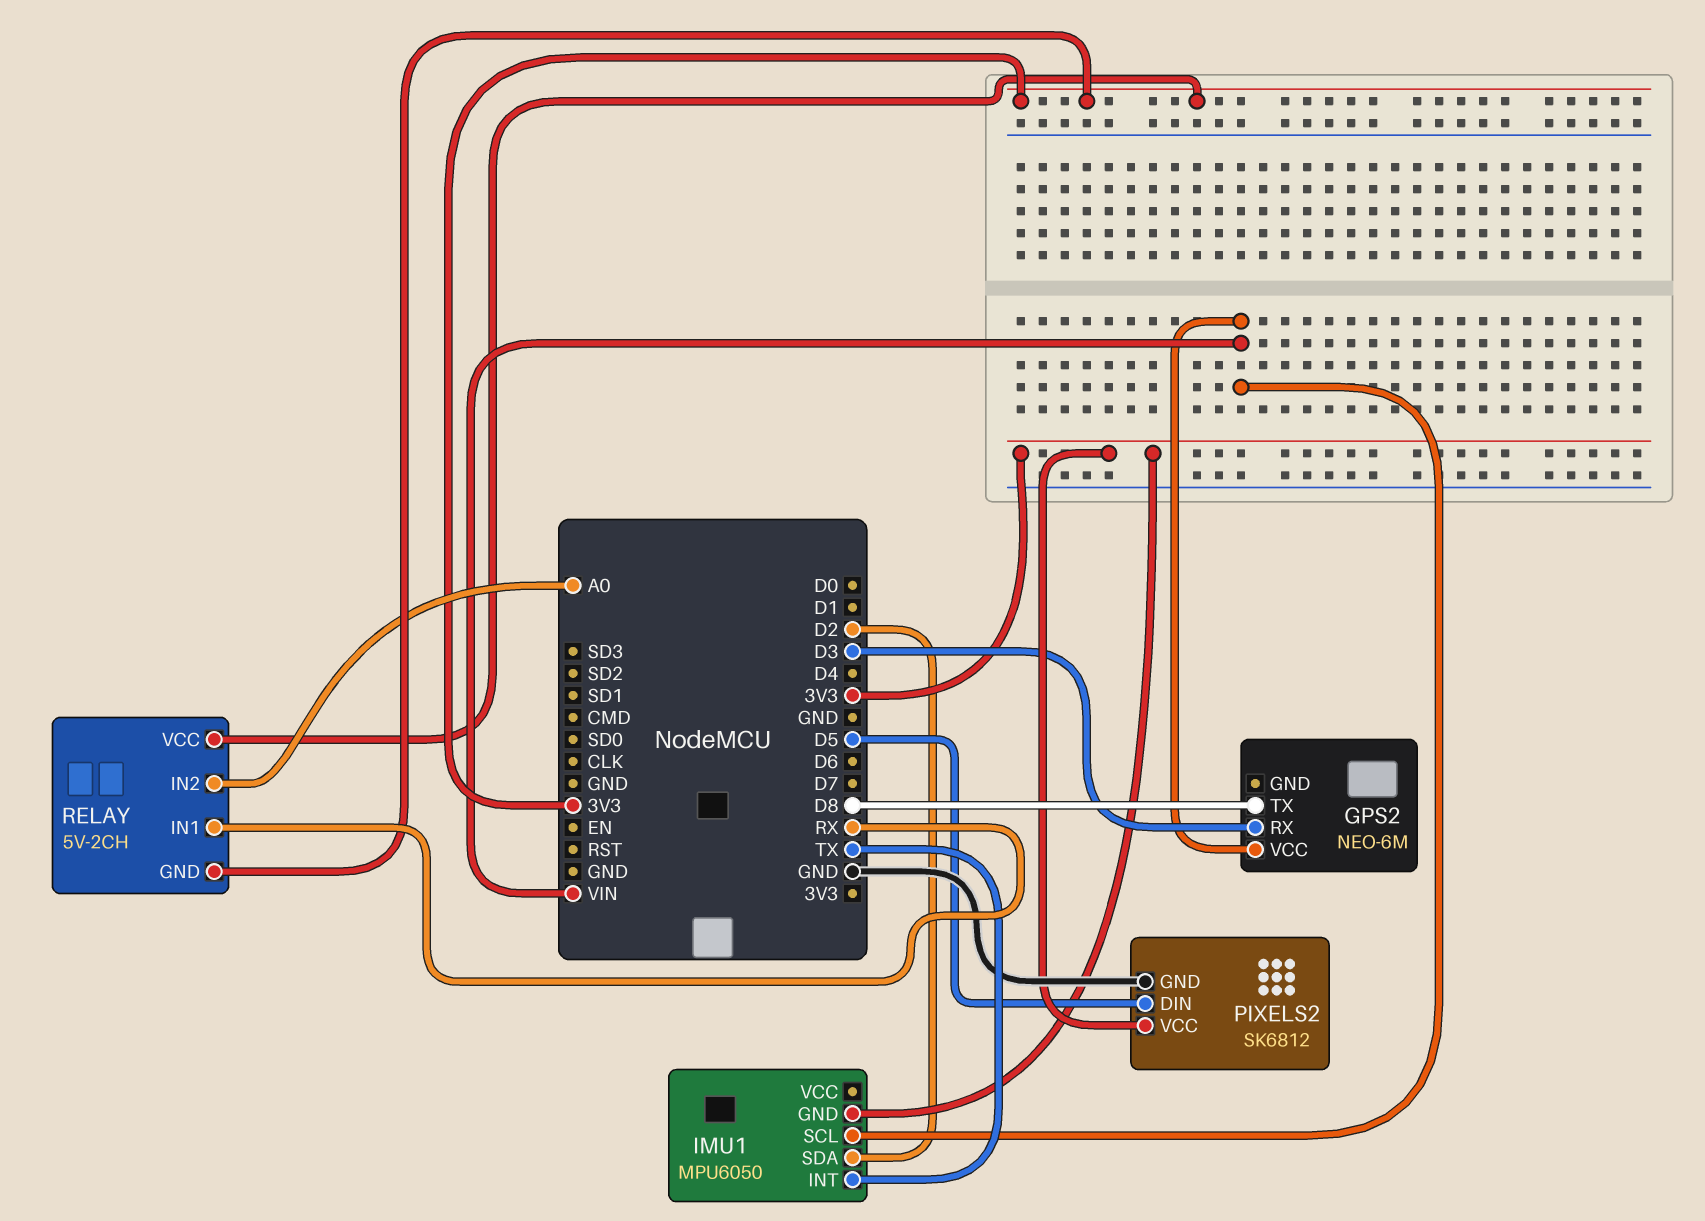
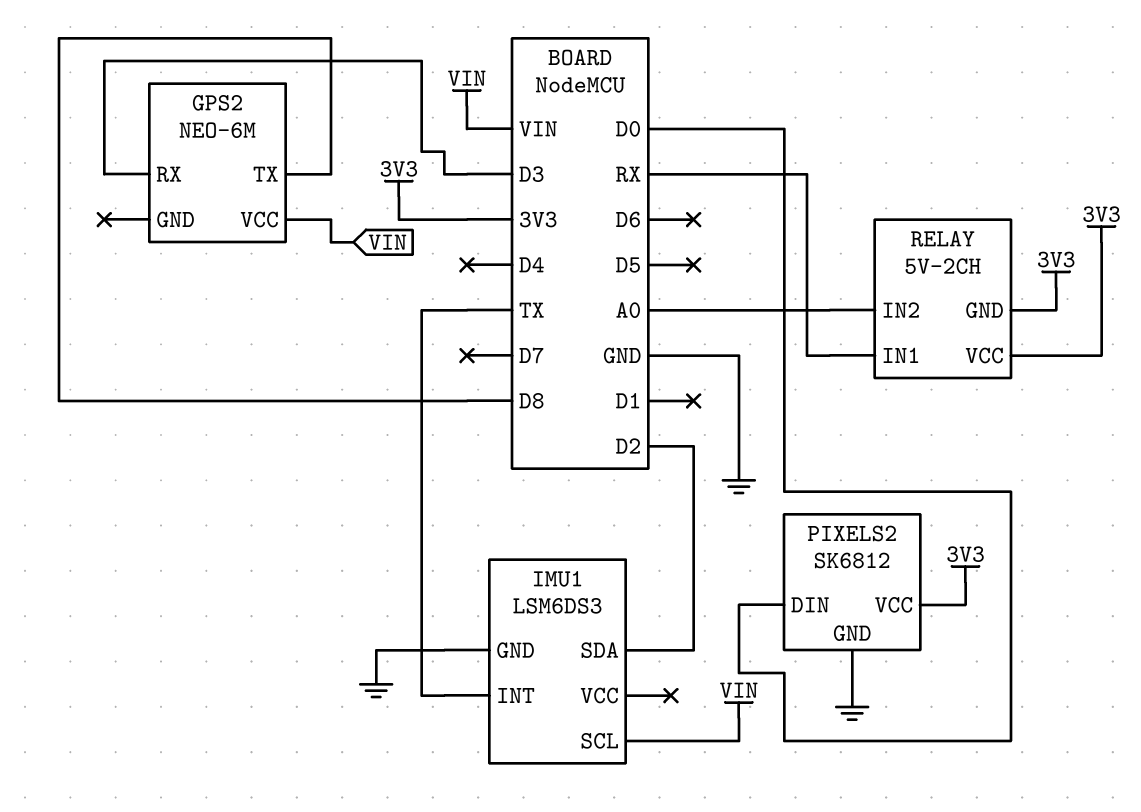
IMU1: MPU6050 -> LSM6DS3
IMU1 pin GND: 3V3 -> GND
PIXELS2 pin DIN: D5 -> D0

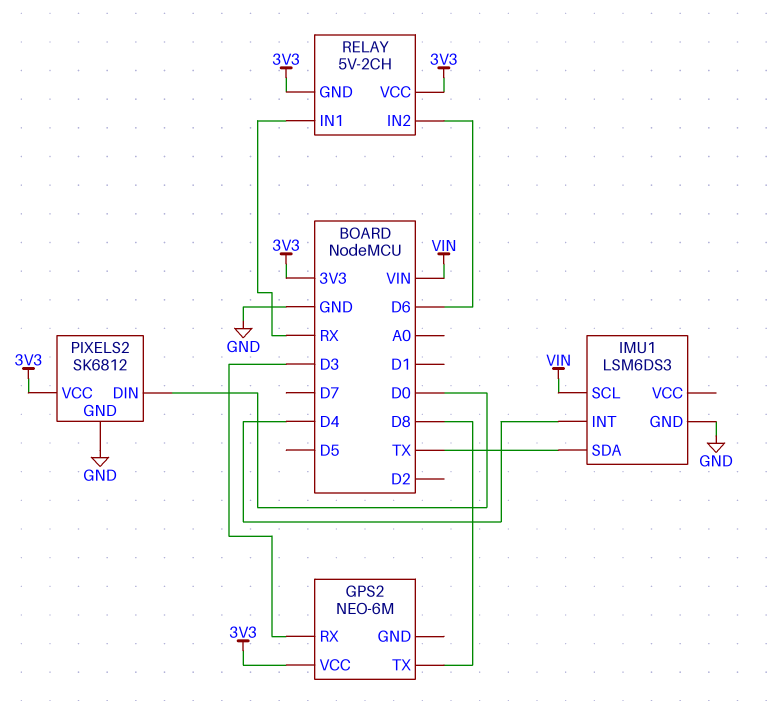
GPS2 pin VCC: VIN -> 3V3
IMU1 pin INT: TX -> D4
IMU1 pin SDA: D2 -> TX
RELAY pin IN2: A0 -> D6

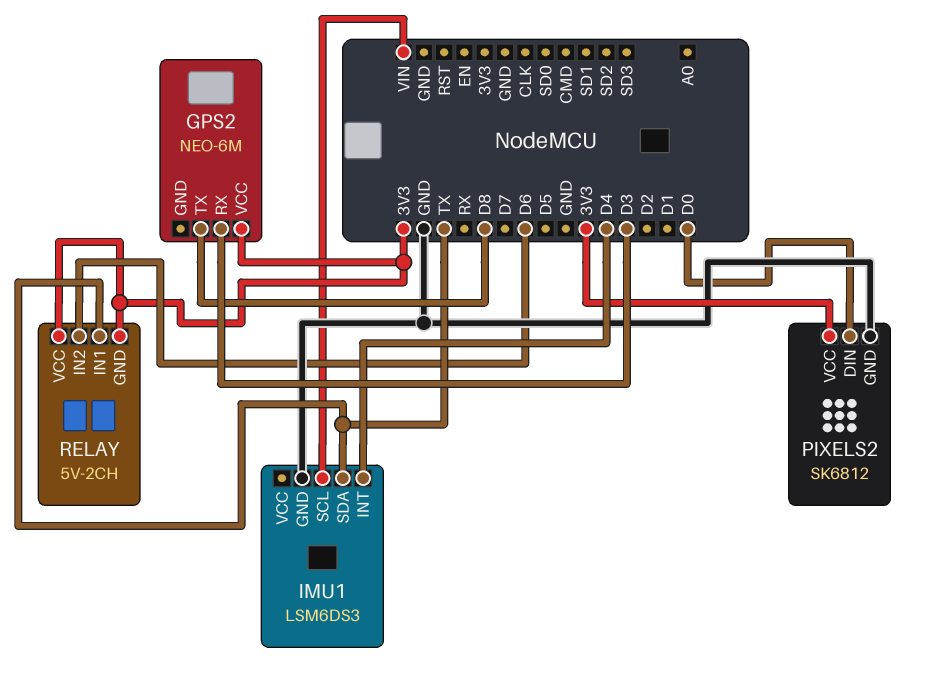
RELAY pin IN1: RX -> TX

